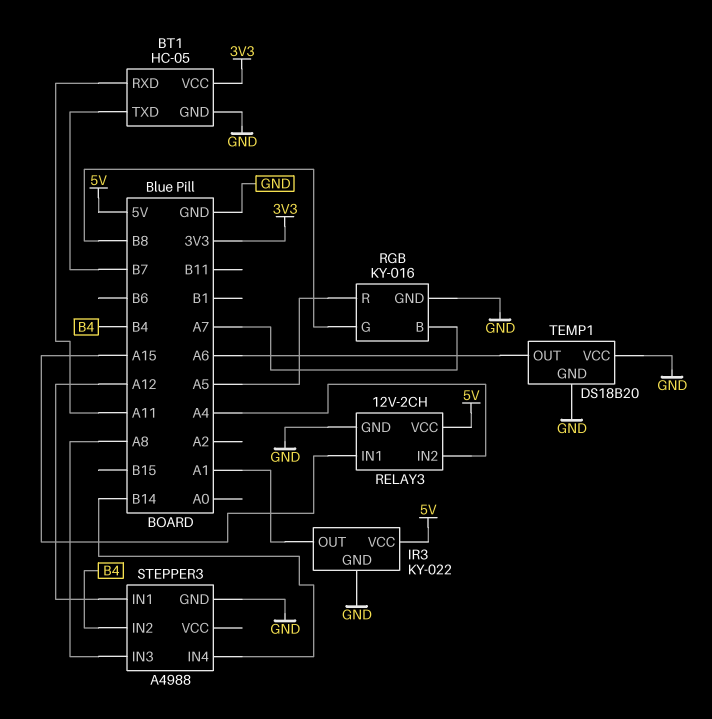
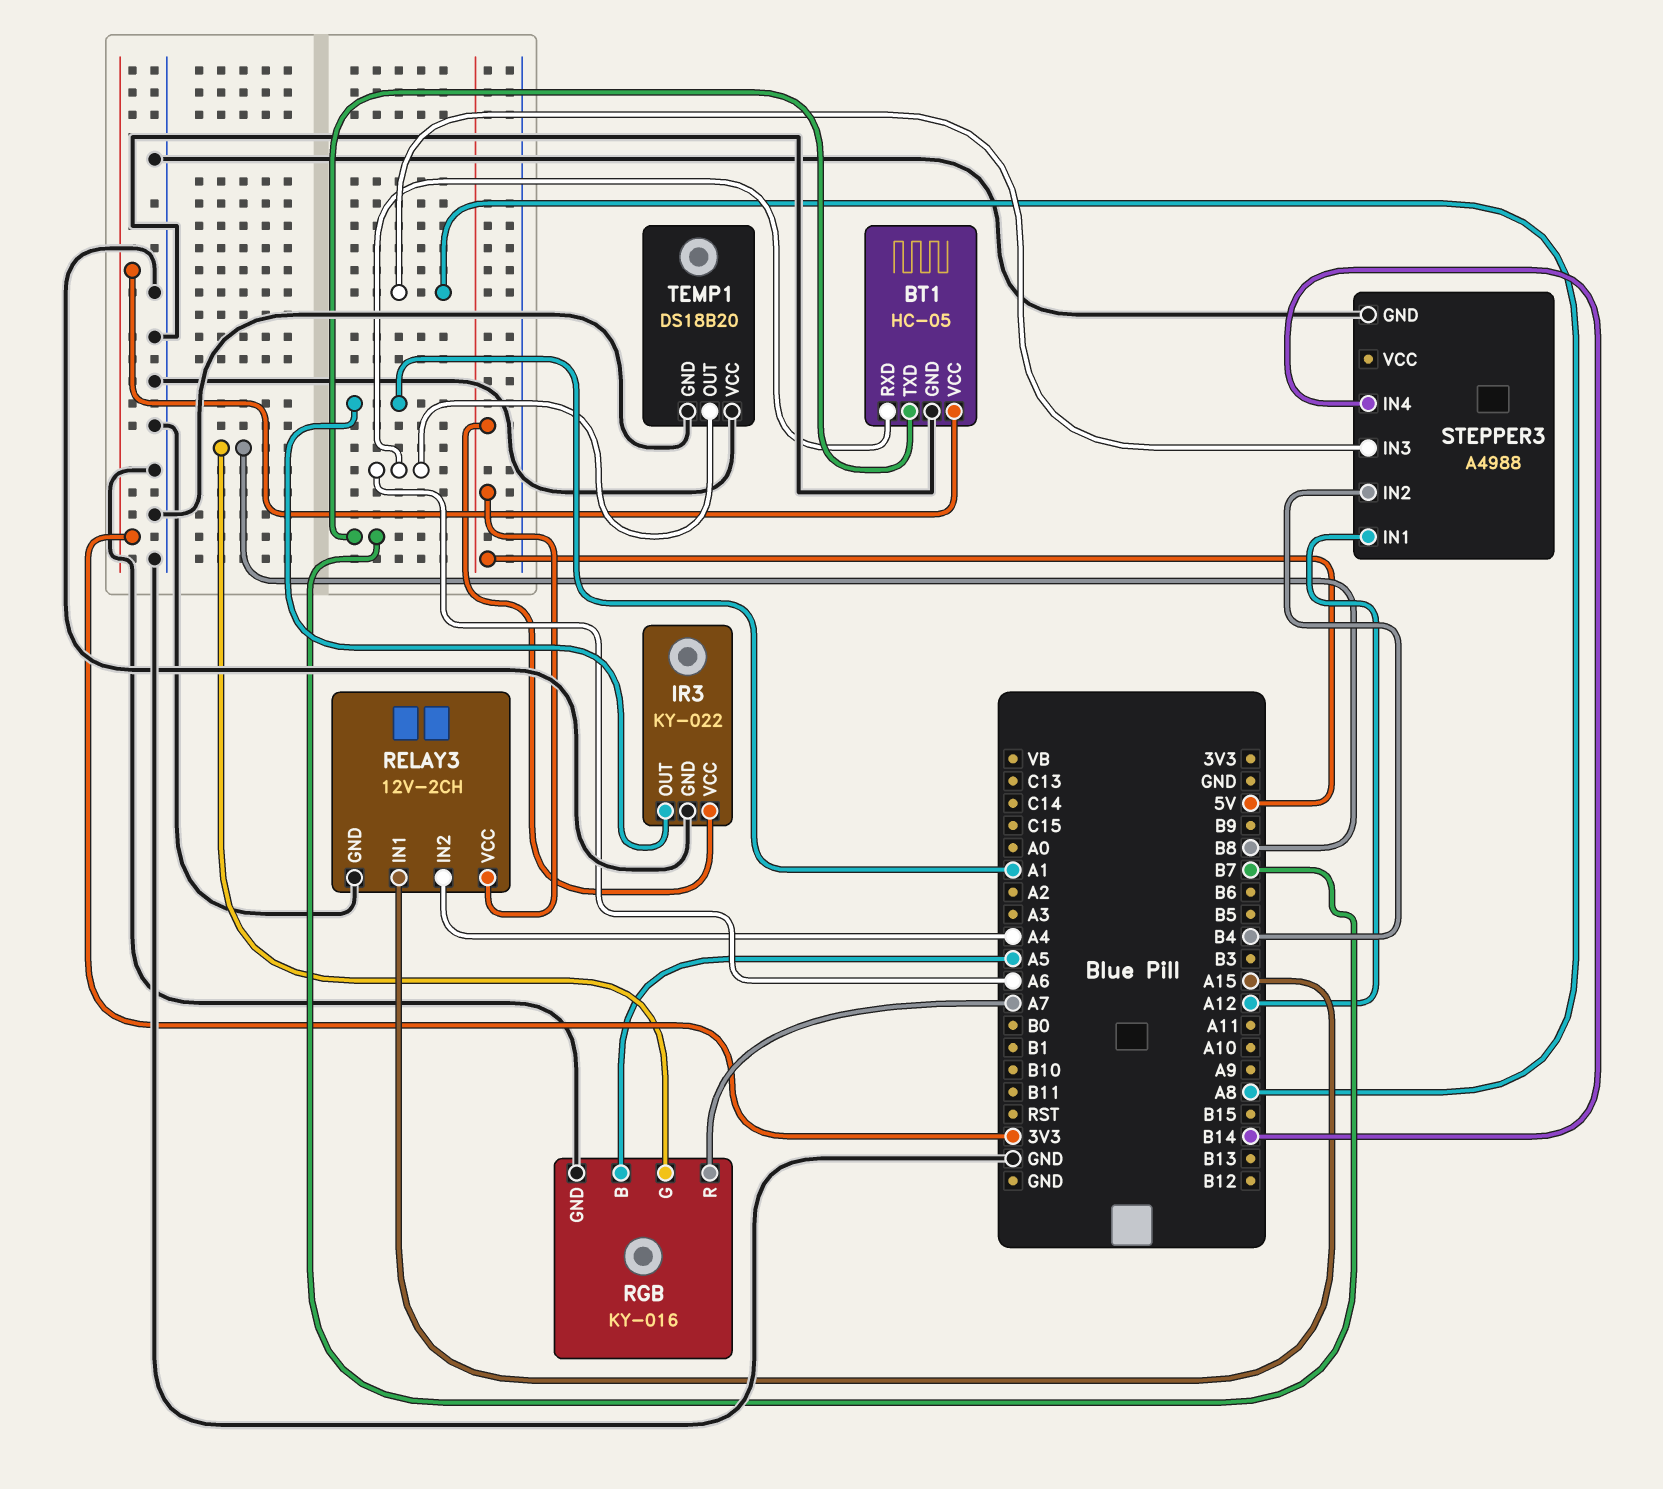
BT1 pin RXD: A11 -> A6
RGB pin B: A7 -> A5
RGB pin R: A5 -> A7

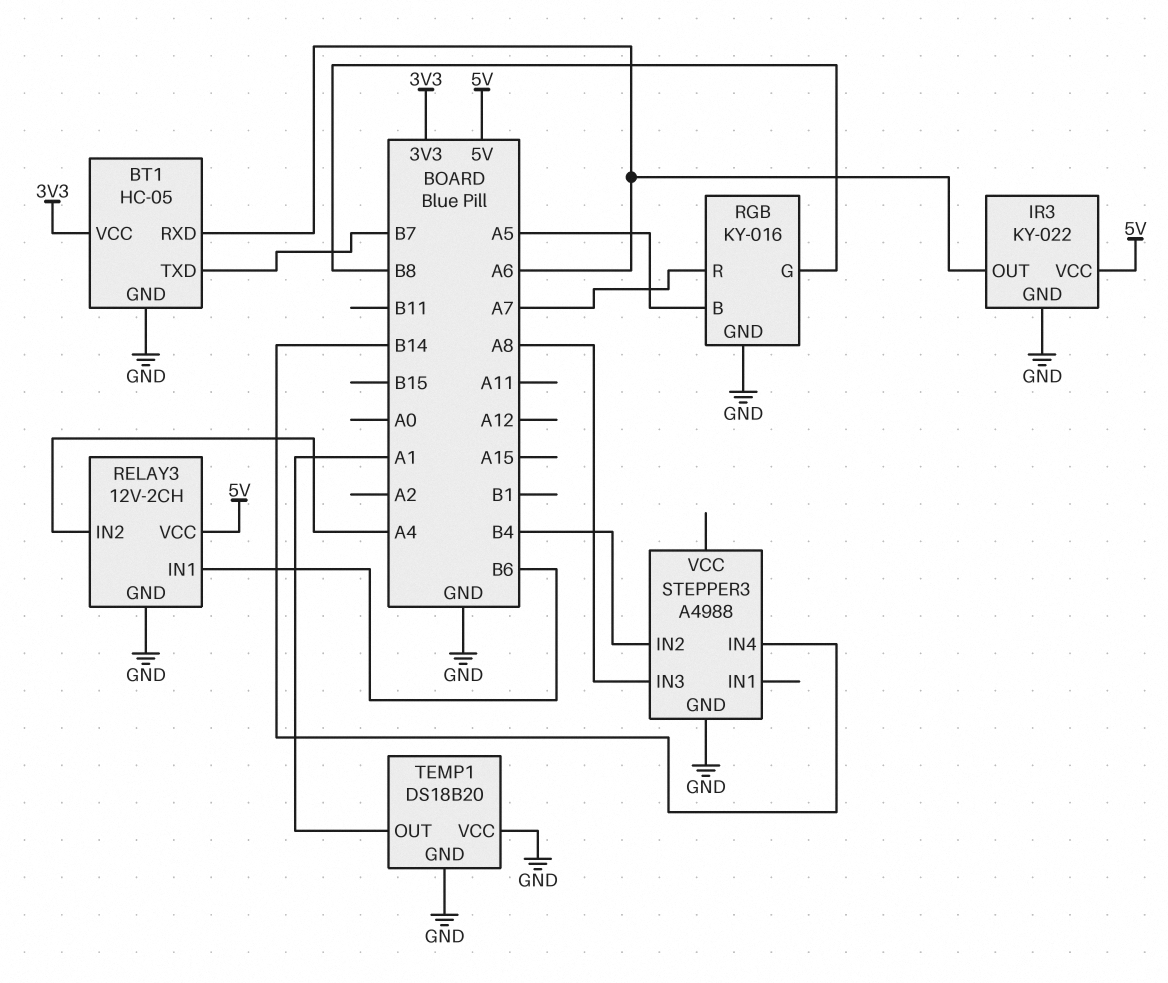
IR3 pin OUT: A1 -> A6
RELAY3 pin IN1: A15 -> B6
STEPPER3 pin IN1: A12 -> none
TEMP1 pin OUT: A6 -> A1

